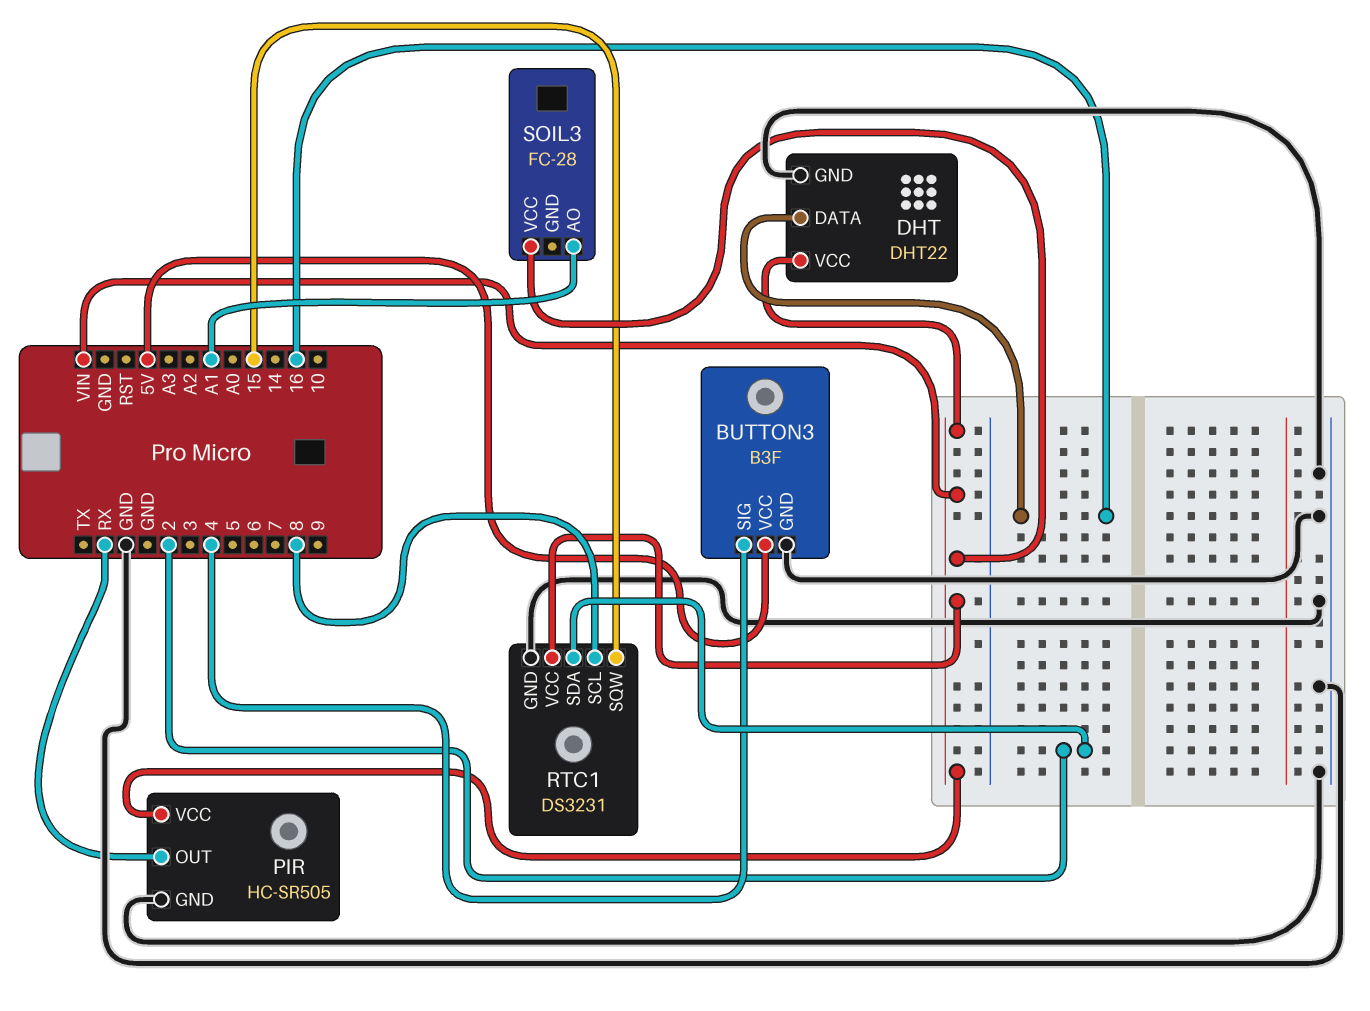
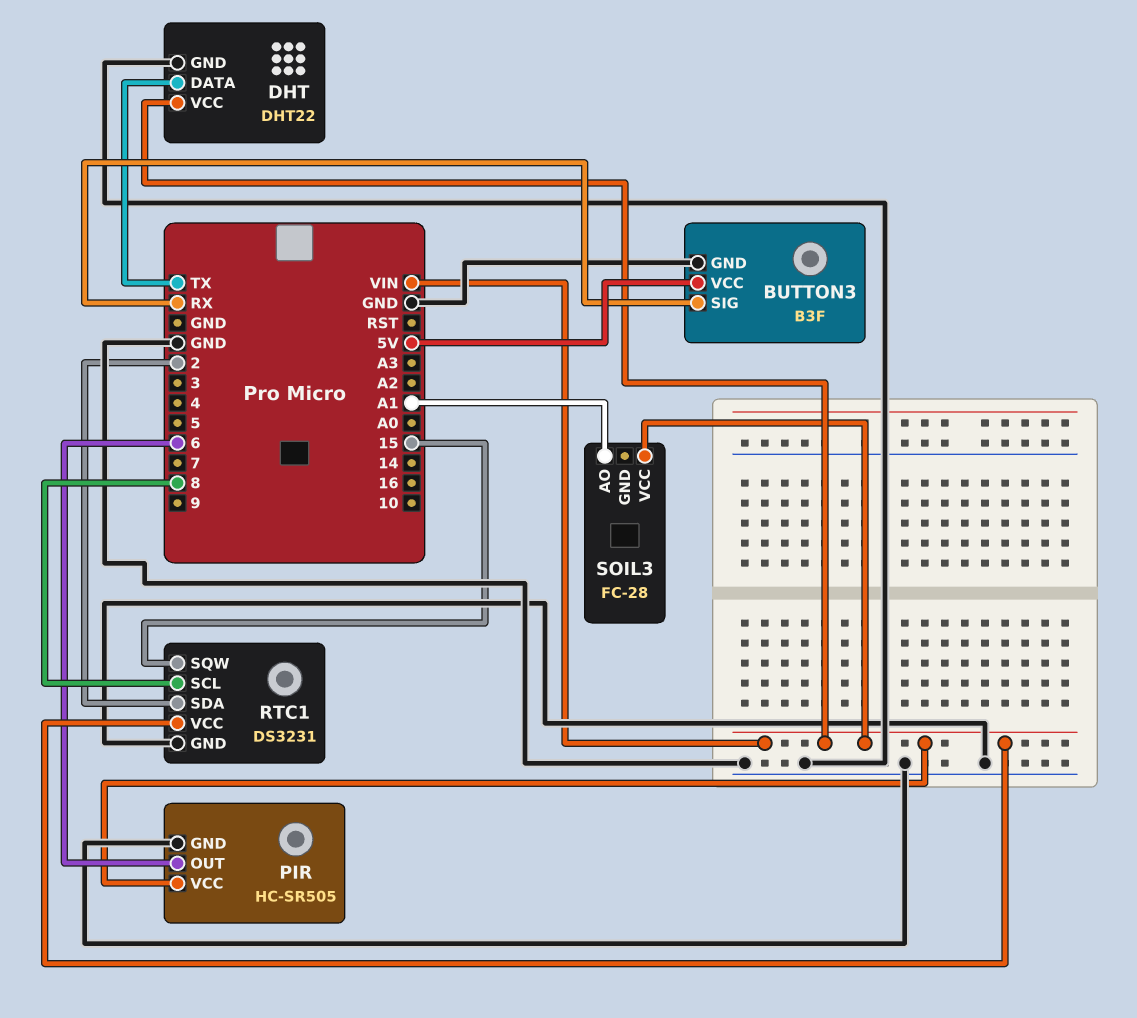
BUTTON3 pin SIG: 4 -> RX
DHT pin DATA: 16 -> TX
PIR pin OUT: RX -> 6

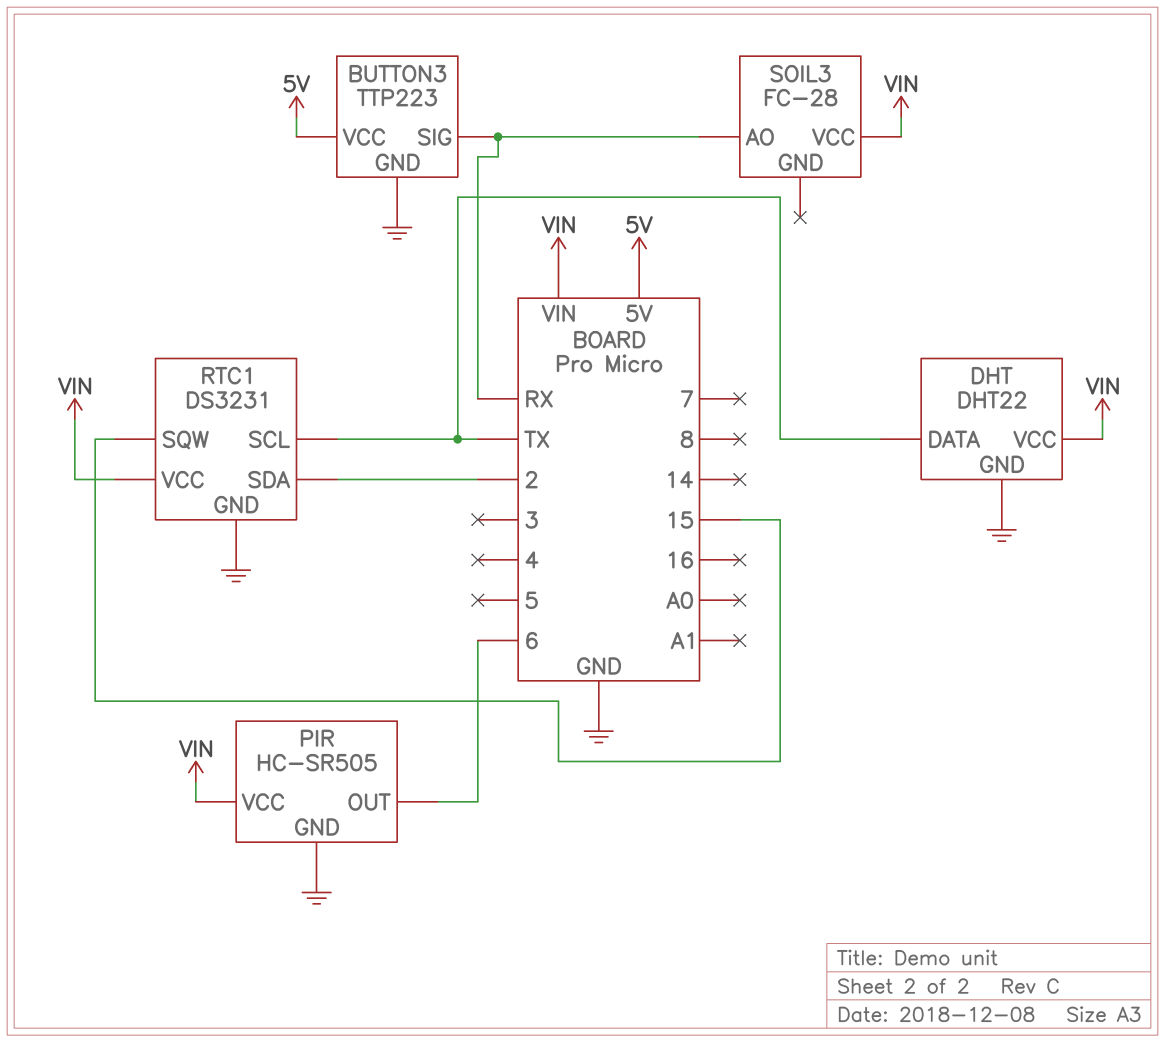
BUTTON3: B3F -> TTP223
RTC1 pin SCL: 8 -> TX
SOIL3 pin AO: A1 -> RX

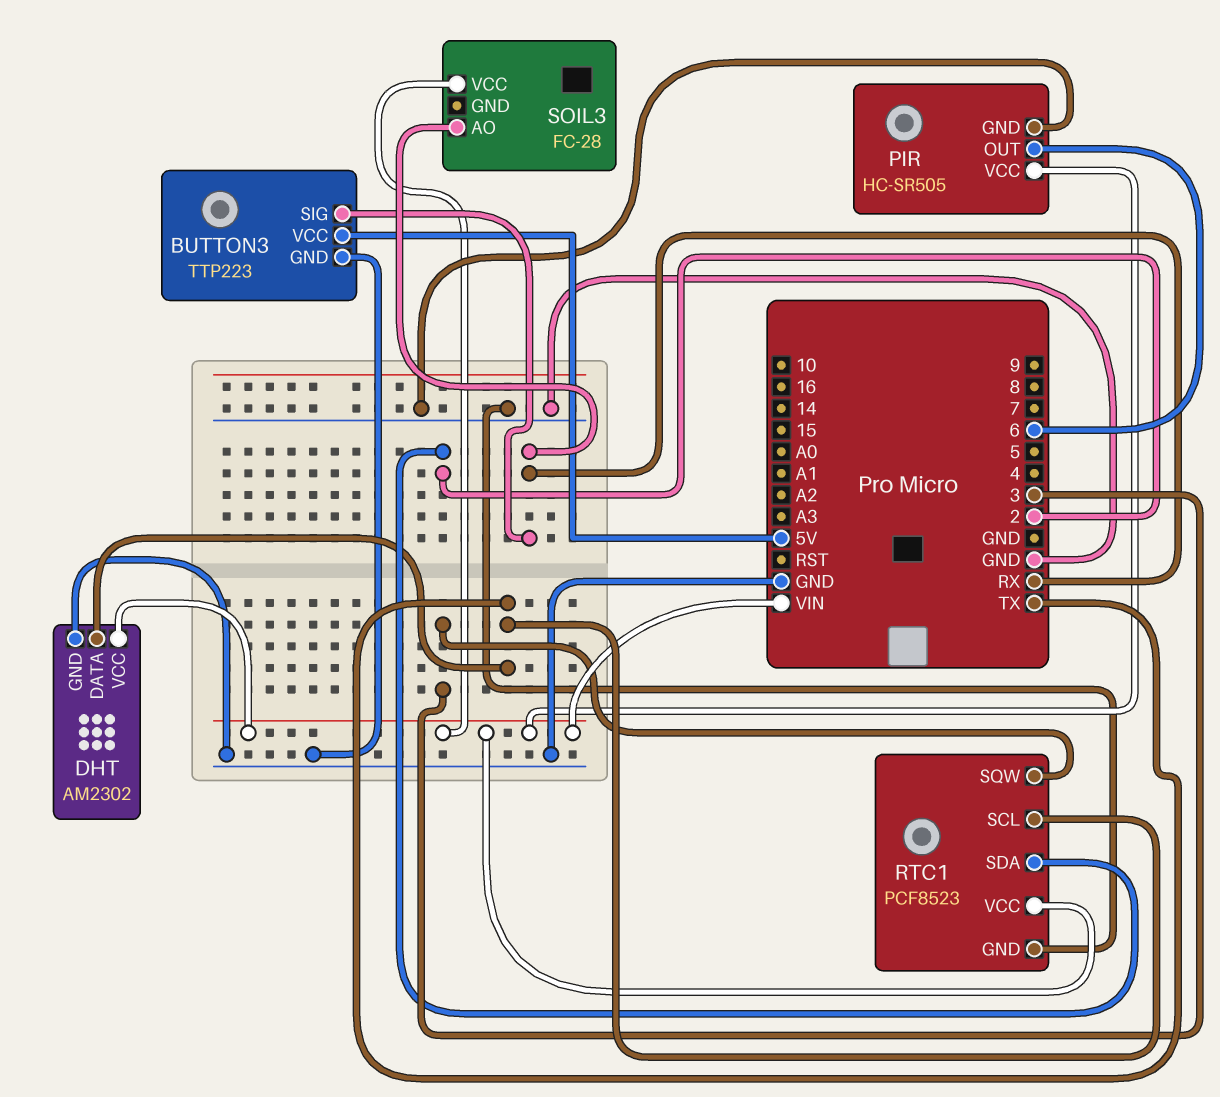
DHT: DHT22 -> AM2302
RTC1: DS3231 -> PCF8523
RTC1 pin SQW: 15 -> 3

